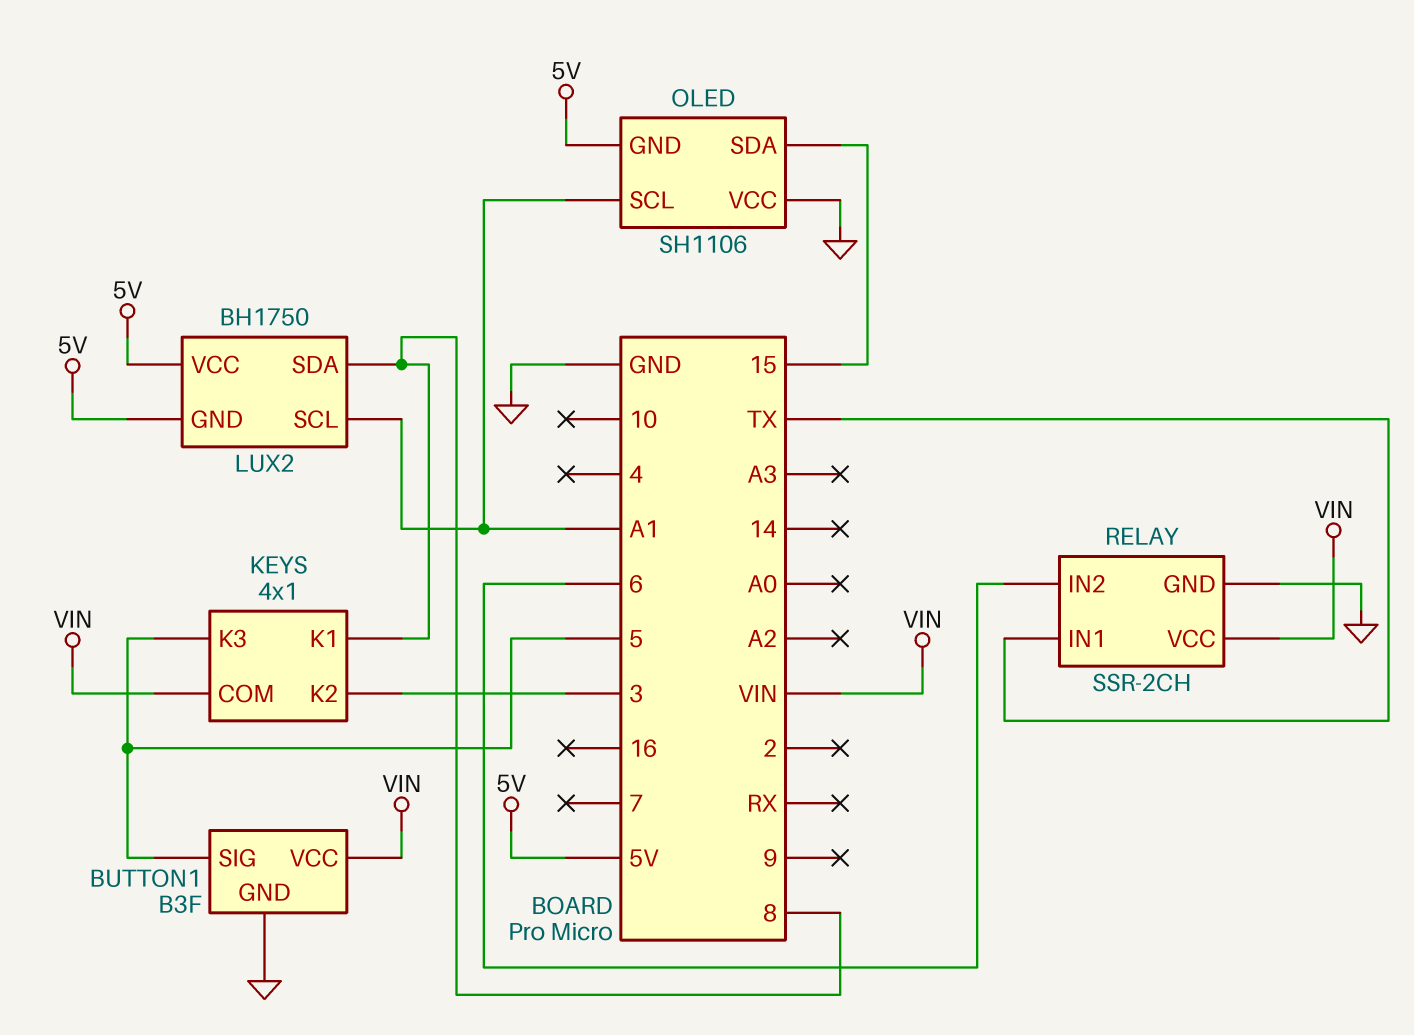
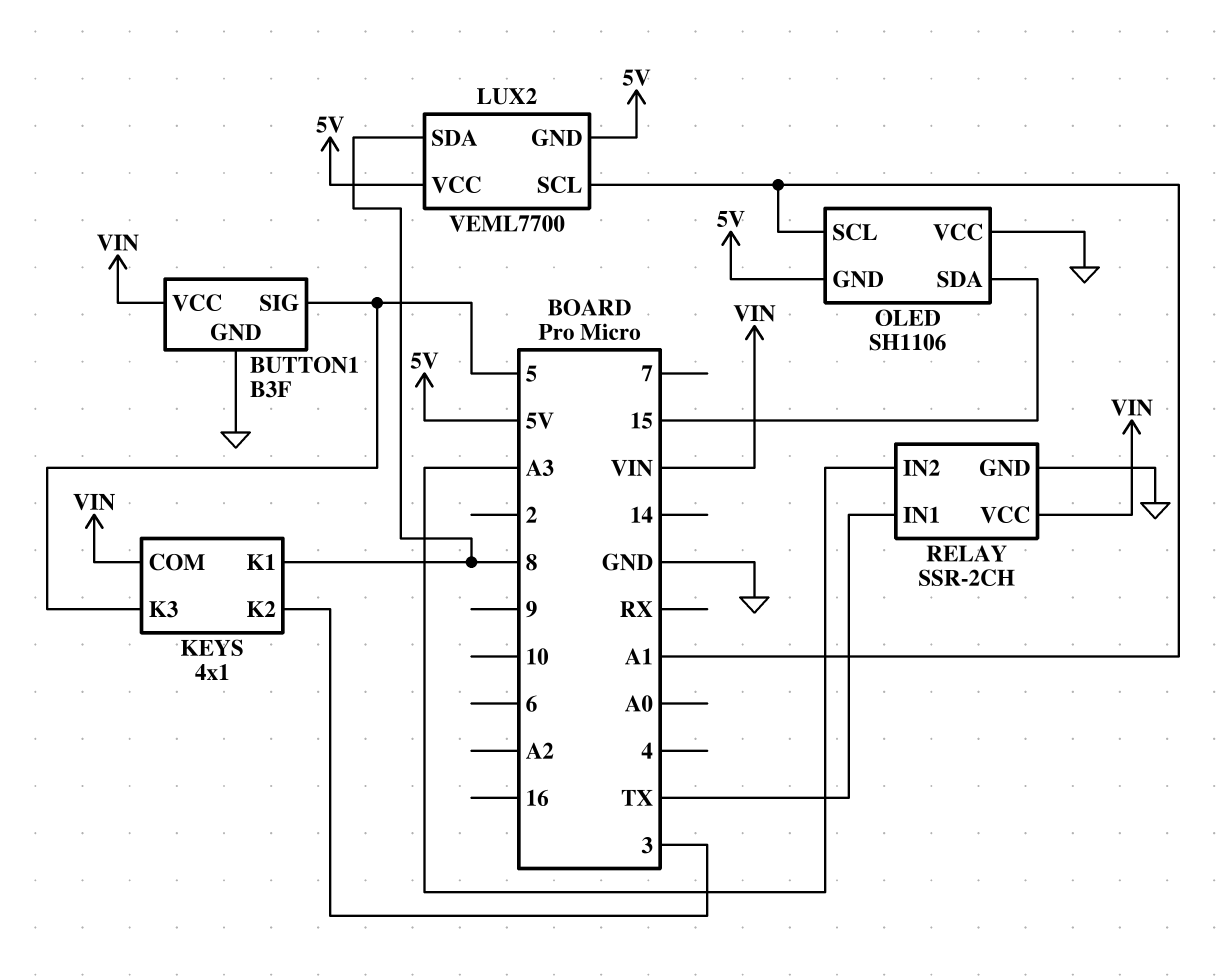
LUX2: BH1750 -> VEML7700
RELAY pin IN2: 6 -> A3

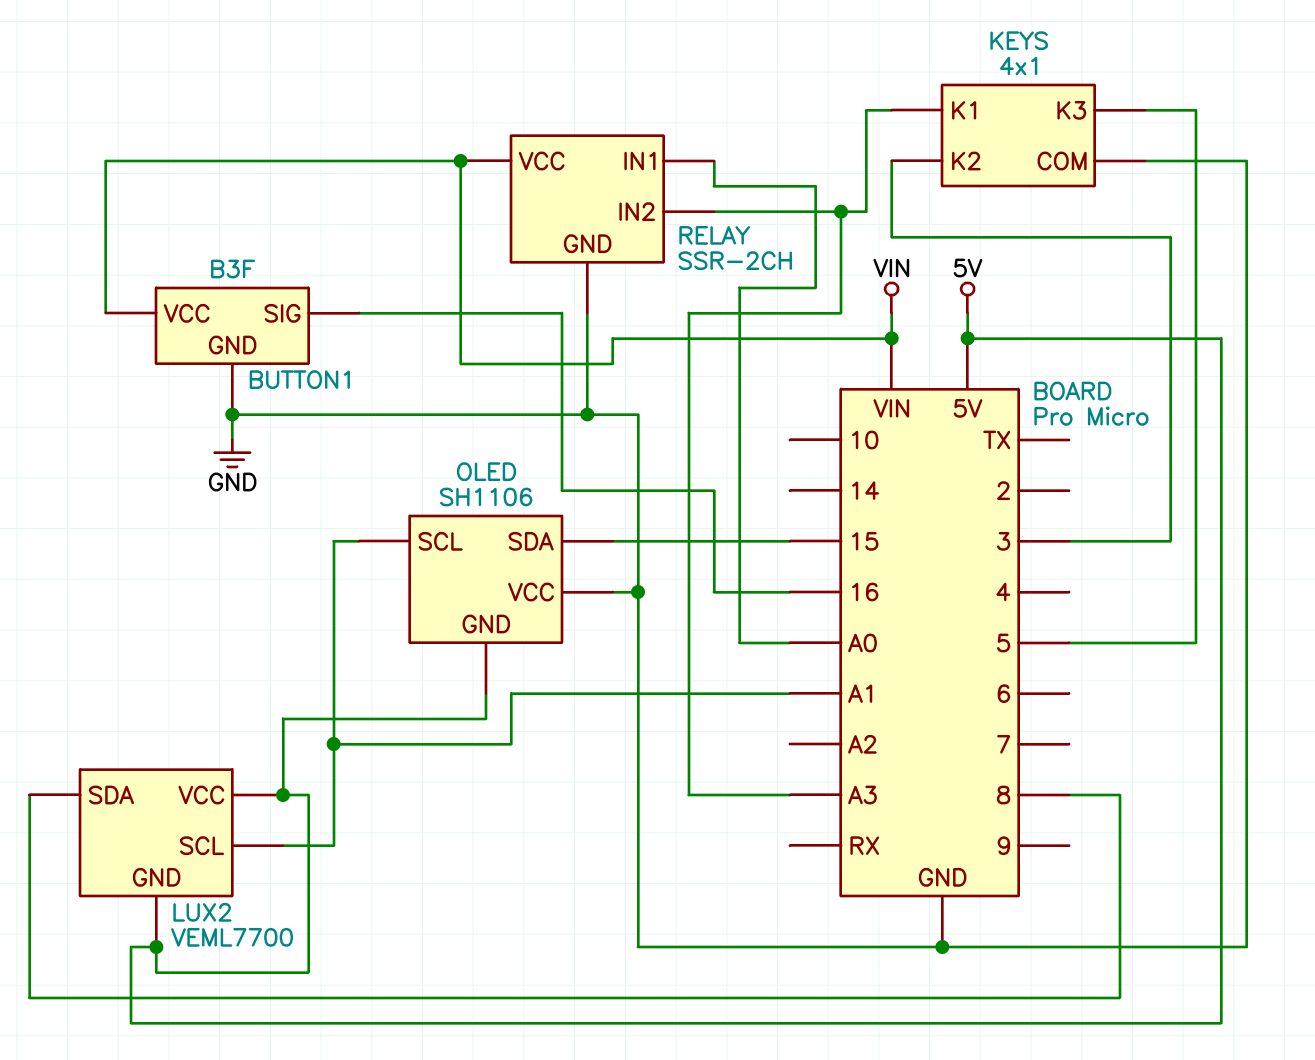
BUTTON1 pin SIG: 5 -> 16
KEYS pin COM: VIN -> GND
KEYS pin K1: 8 -> A3
RELAY pin IN1: TX -> A0

